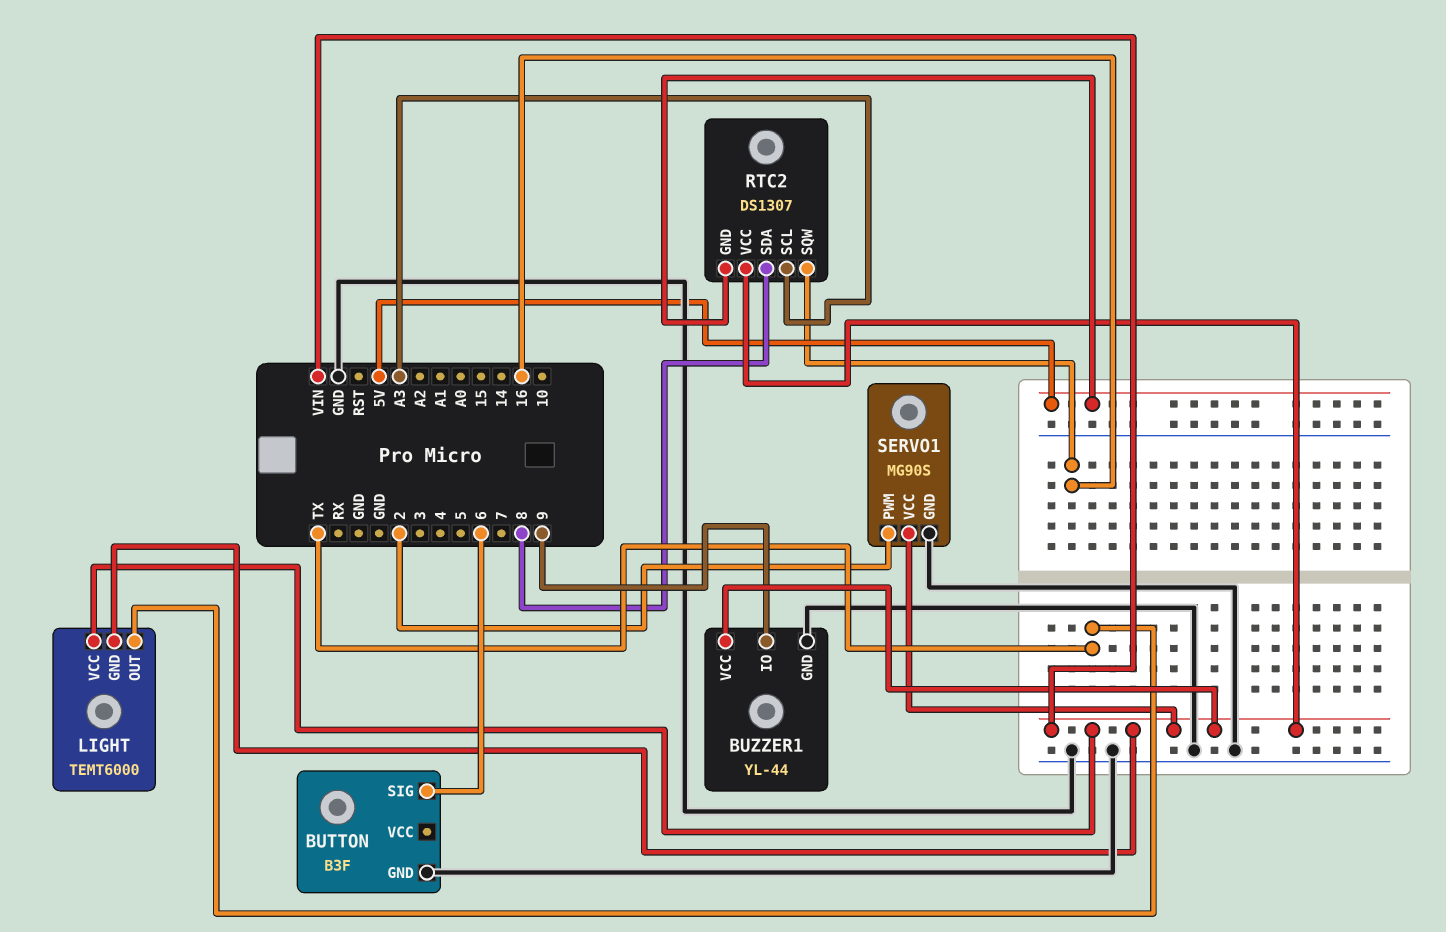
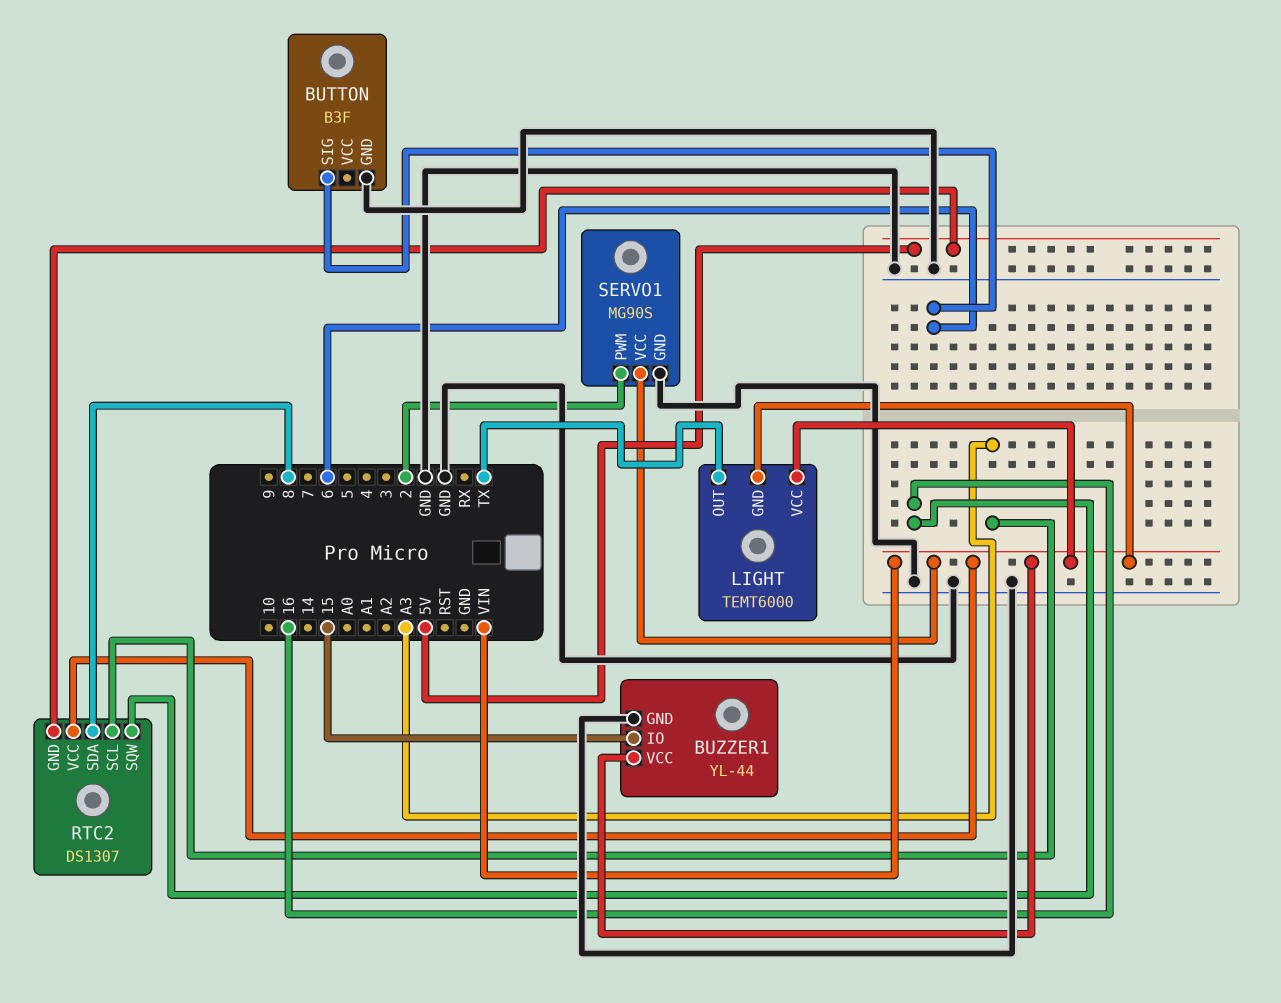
BUZZER1 pin IO: 9 -> 15

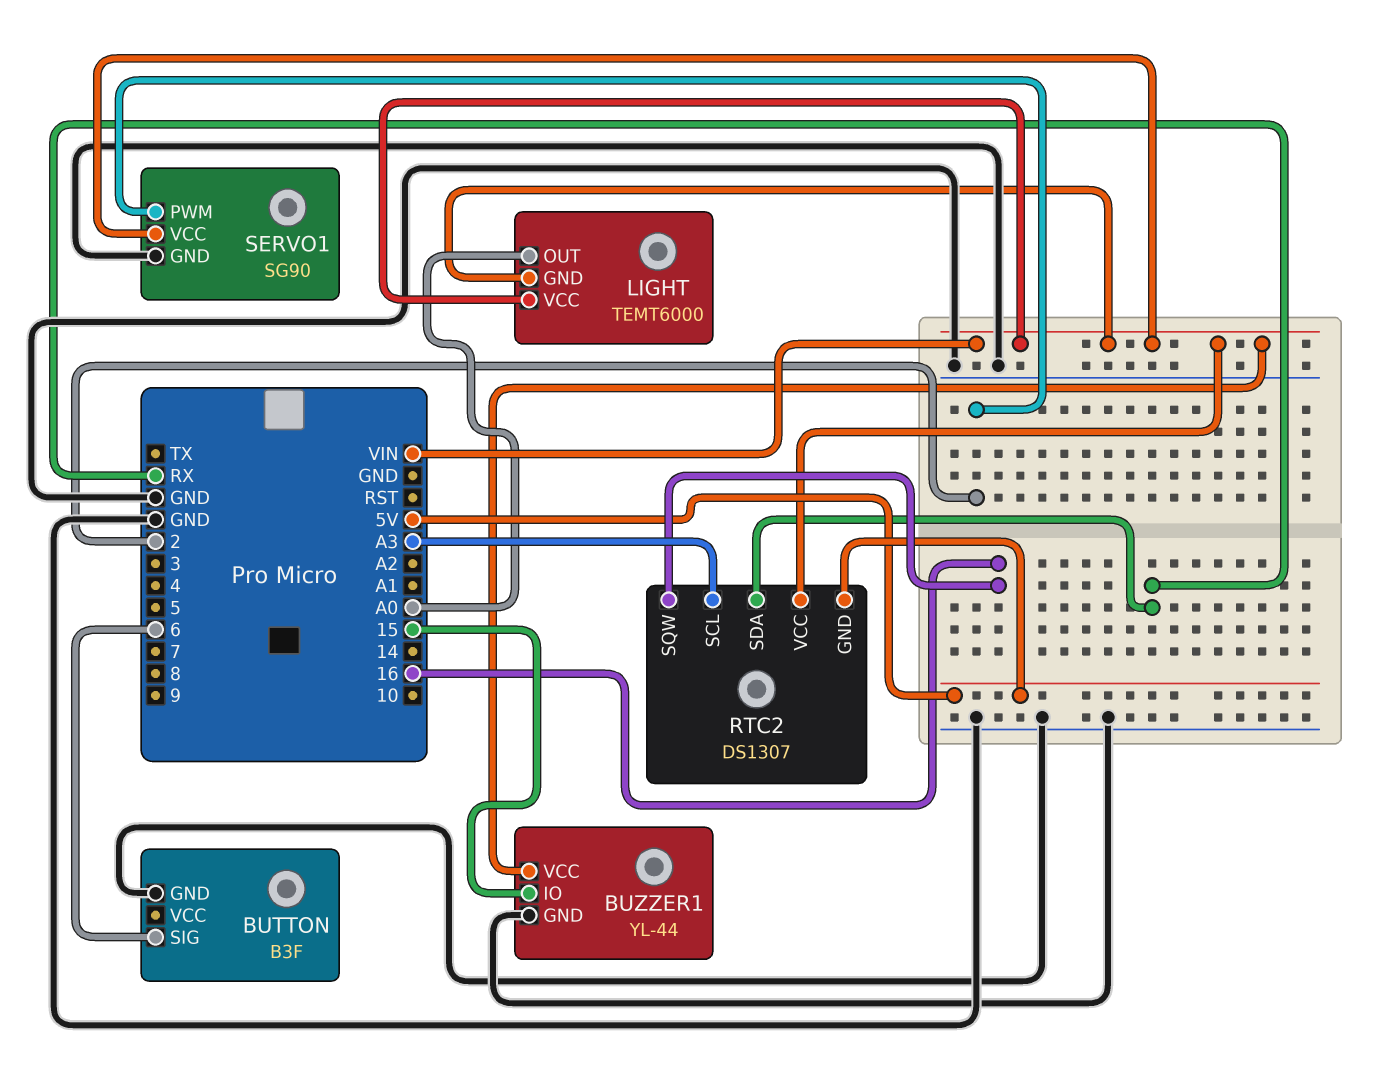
LIGHT pin OUT: TX -> A0
RTC2 pin SDA: 8 -> RX
SERVO1: MG90S -> SG90

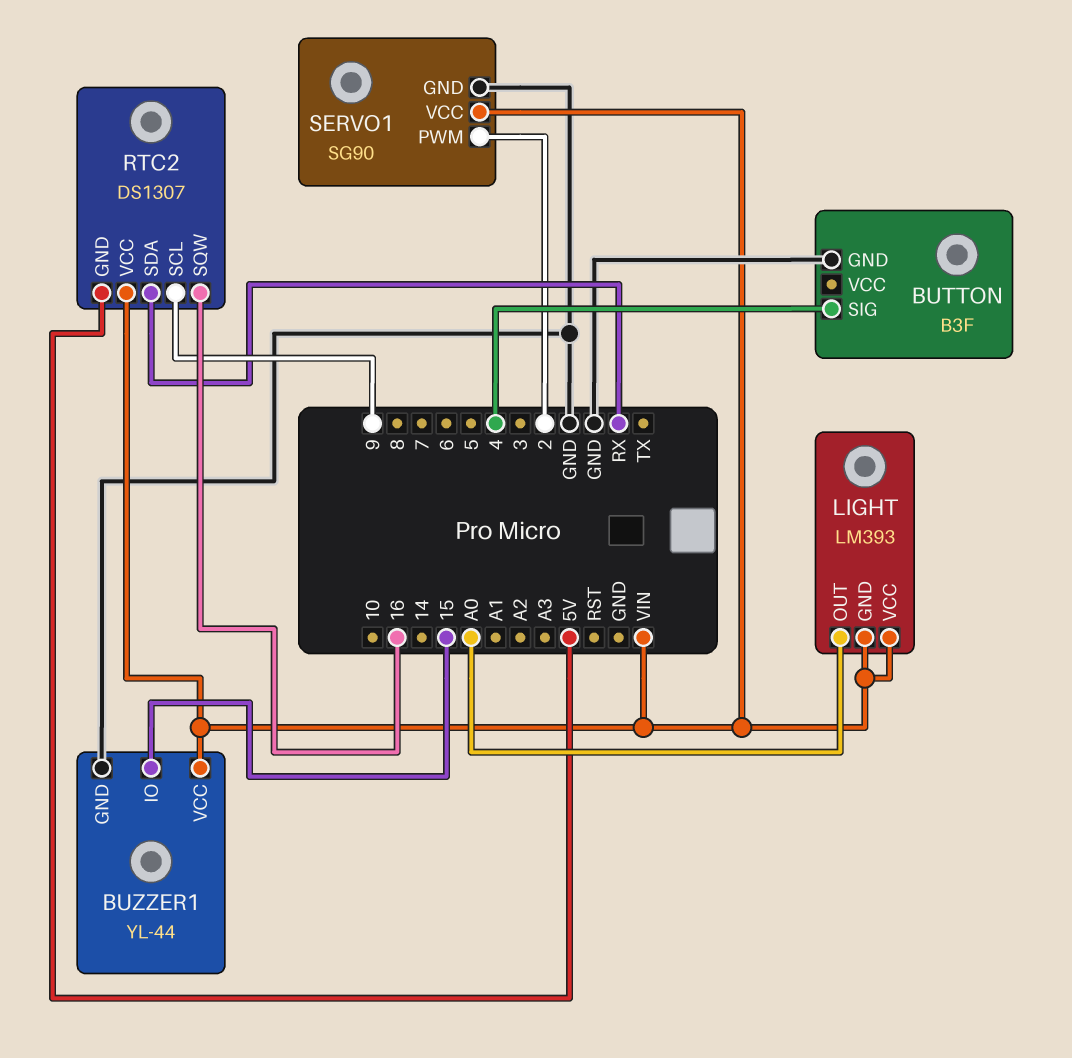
BUTTON pin SIG: 6 -> 4
LIGHT: TEMT6000 -> LM393
RTC2 pin SCL: A3 -> 9

